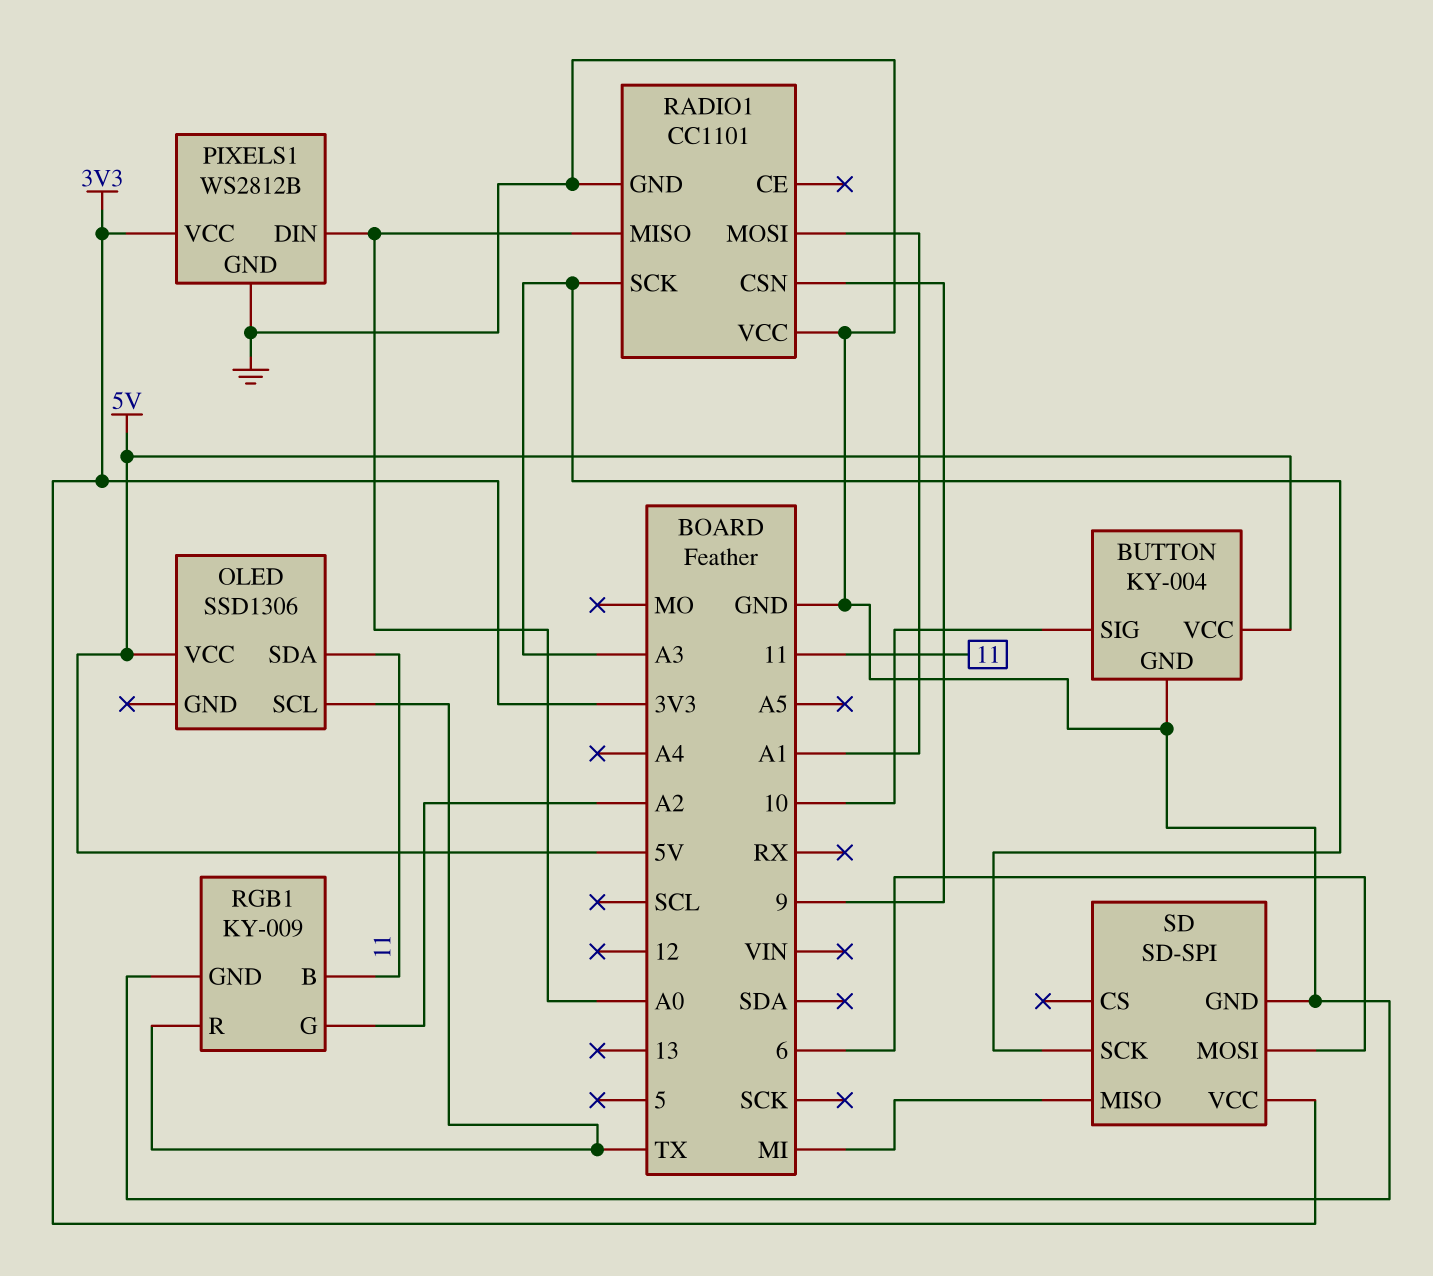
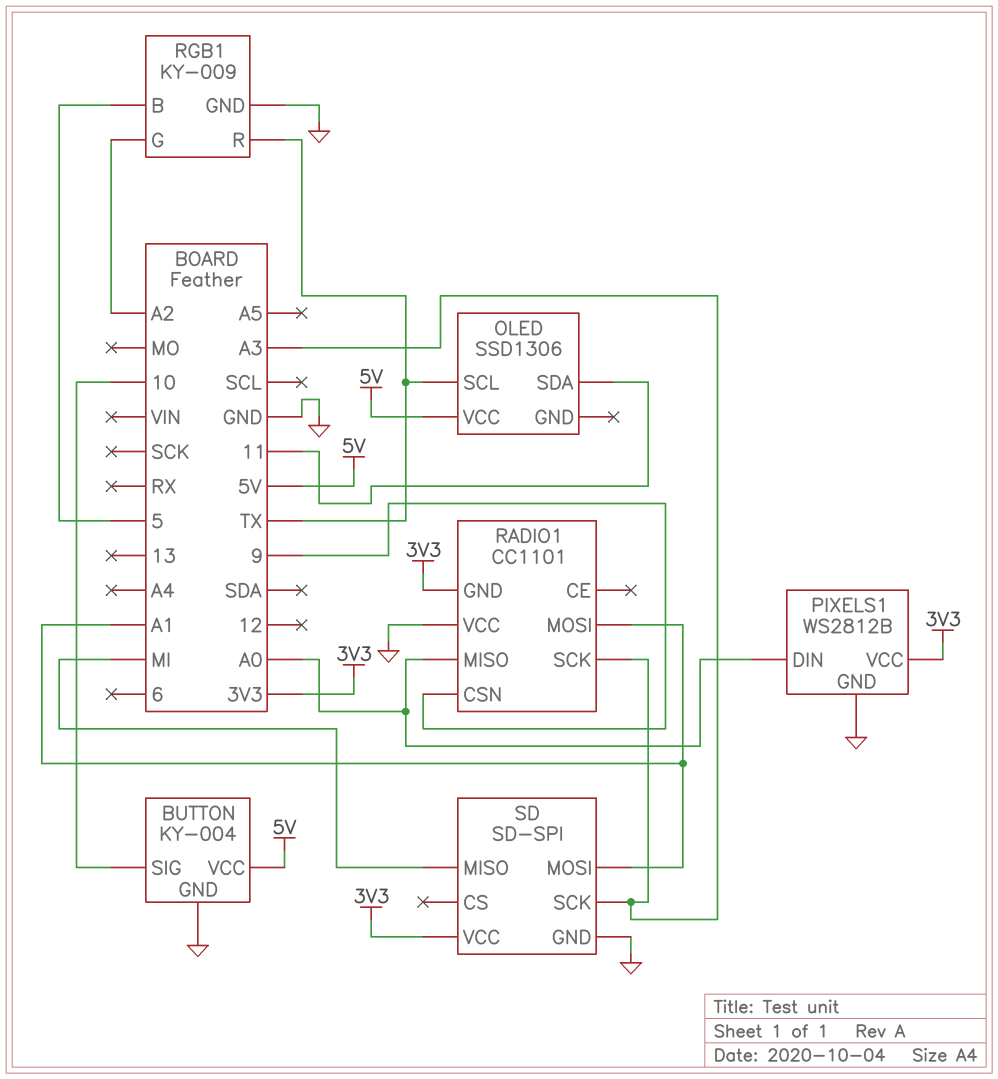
RADIO1 pin GND: GND -> 3V3
RGB1 pin B: 11 -> 5
SD pin MOSI: 6 -> A1

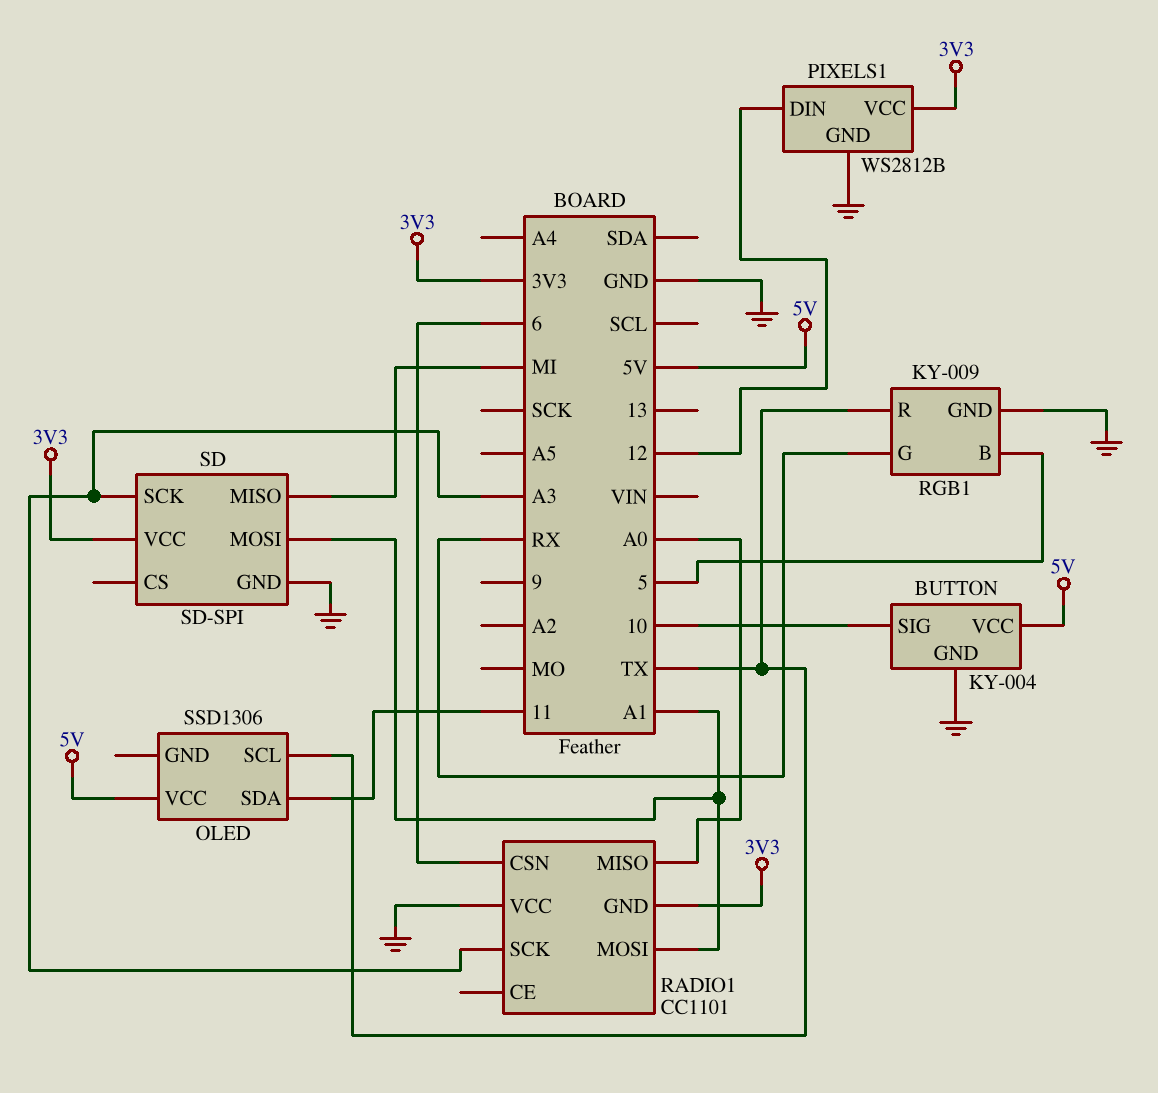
PIXELS1 pin DIN: A0 -> 12
RADIO1 pin CSN: 9 -> 6
RGB1 pin G: A2 -> RX

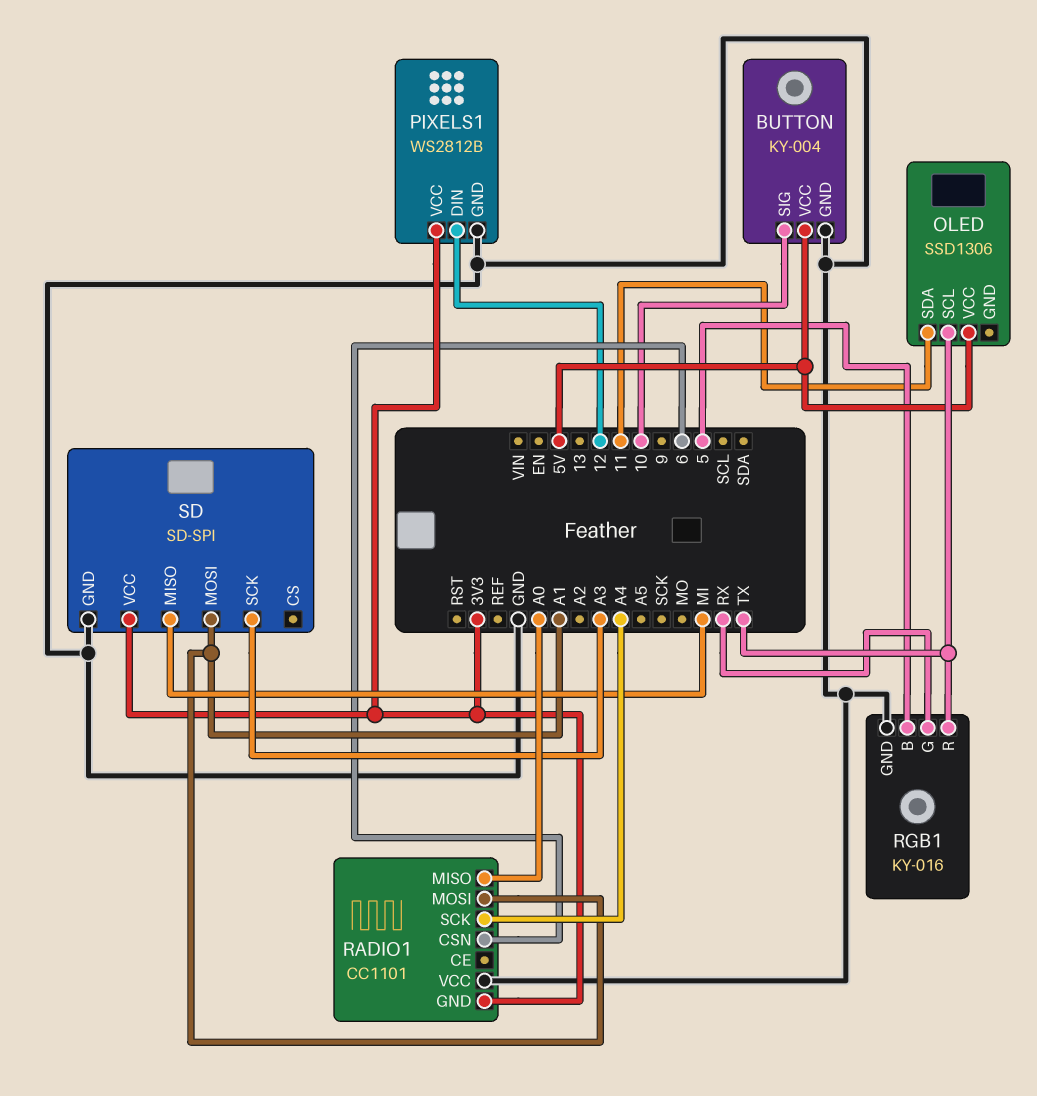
RADIO1 pin SCK: A3 -> A4
RGB1: KY-009 -> KY-016

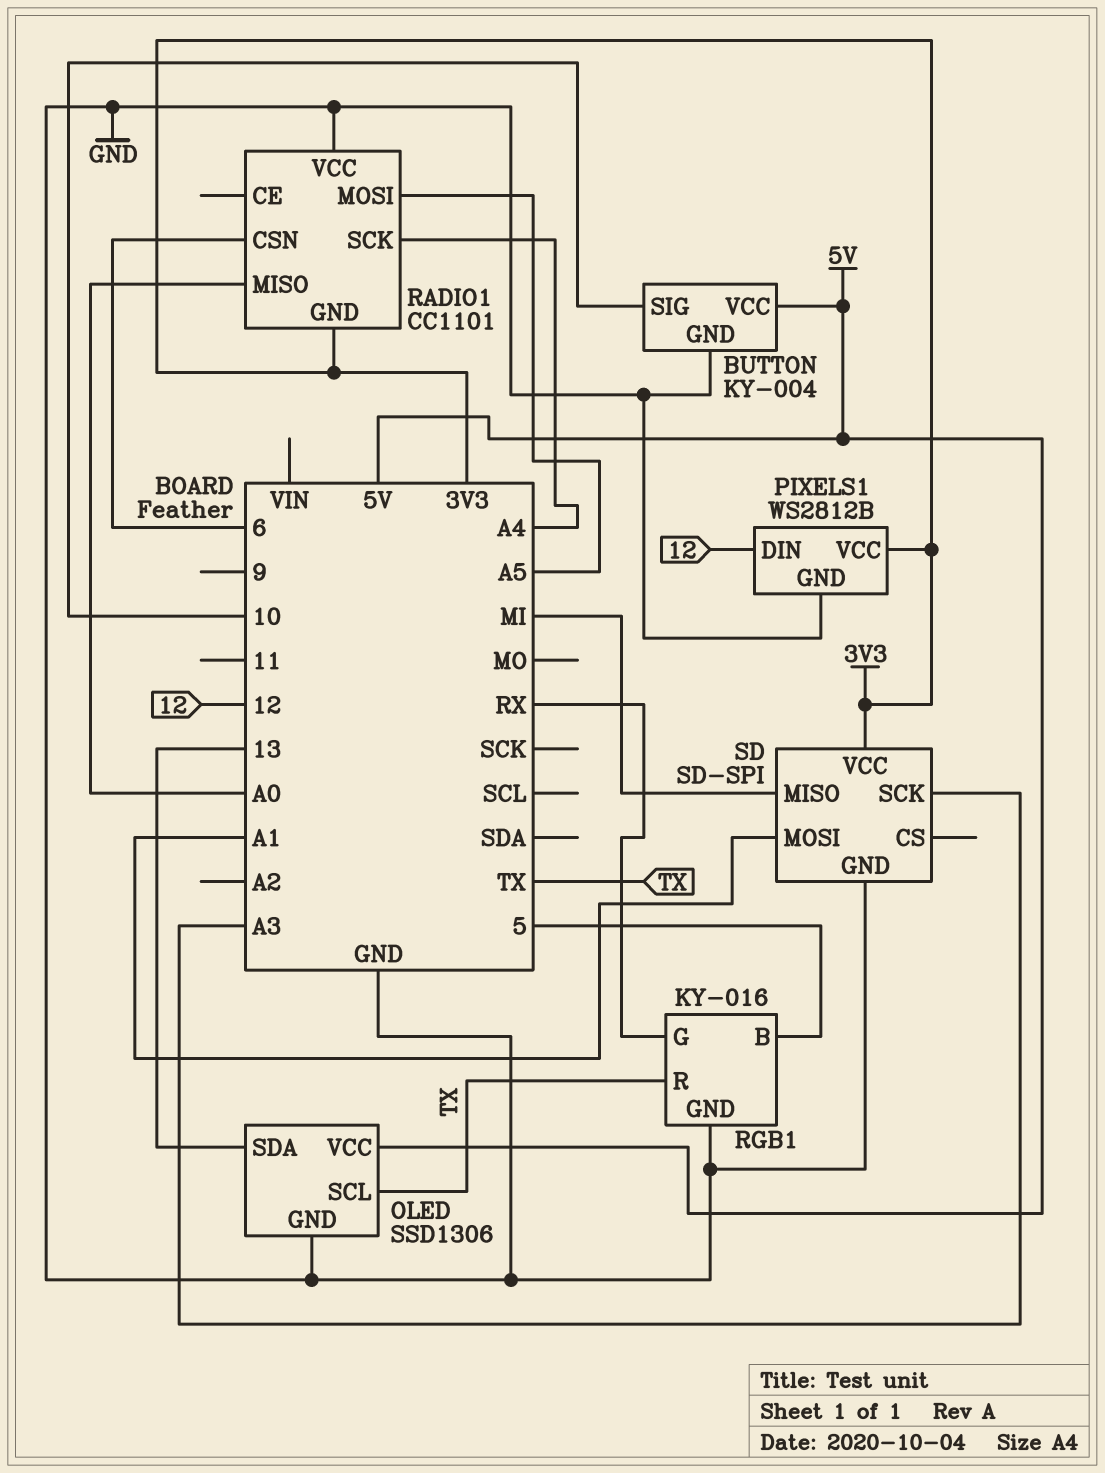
OLED pin GND: none -> GND
OLED pin SDA: 11 -> 13
RADIO1 pin MOSI: A1 -> A5

